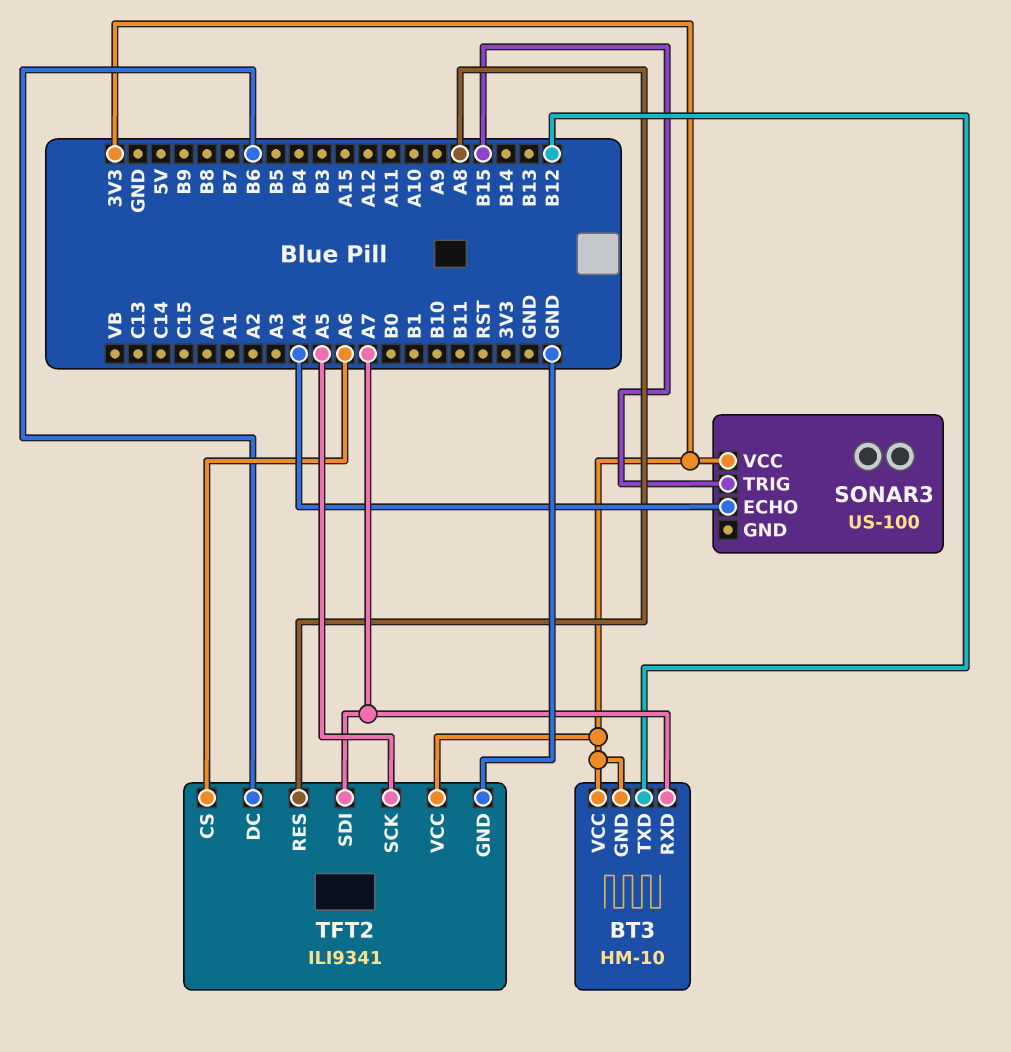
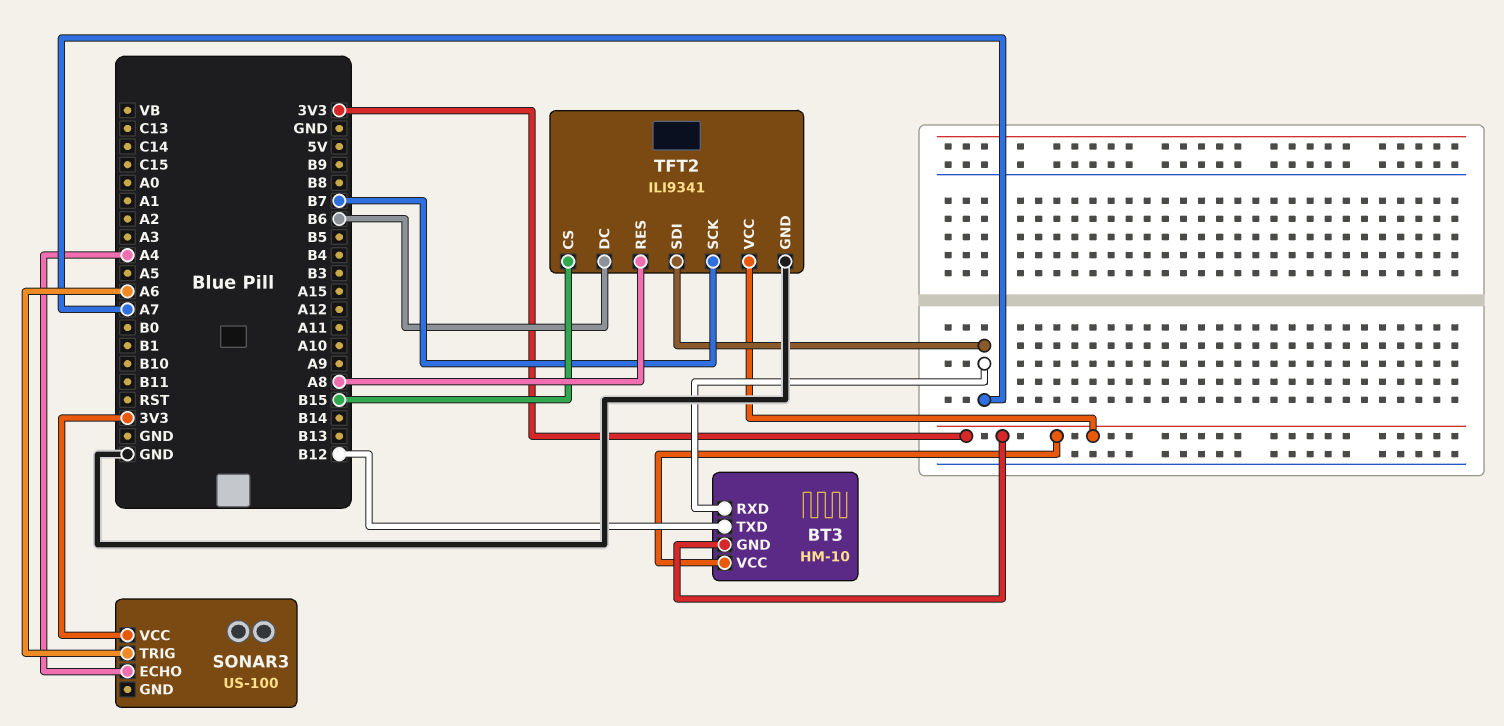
SONAR3 pin TRIG: B15 -> A6
TFT2 pin CS: A6 -> B15
TFT2 pin SCK: A5 -> B7

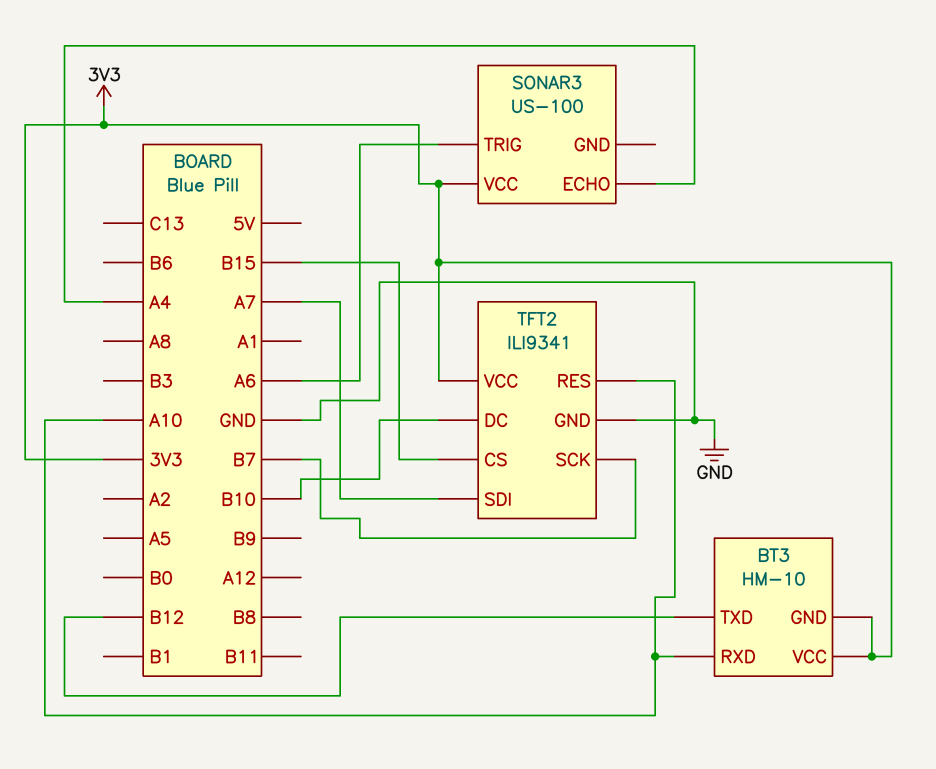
BT3 pin RXD: A7 -> A10
TFT2 pin DC: B6 -> B10
TFT2 pin RES: A8 -> A10

